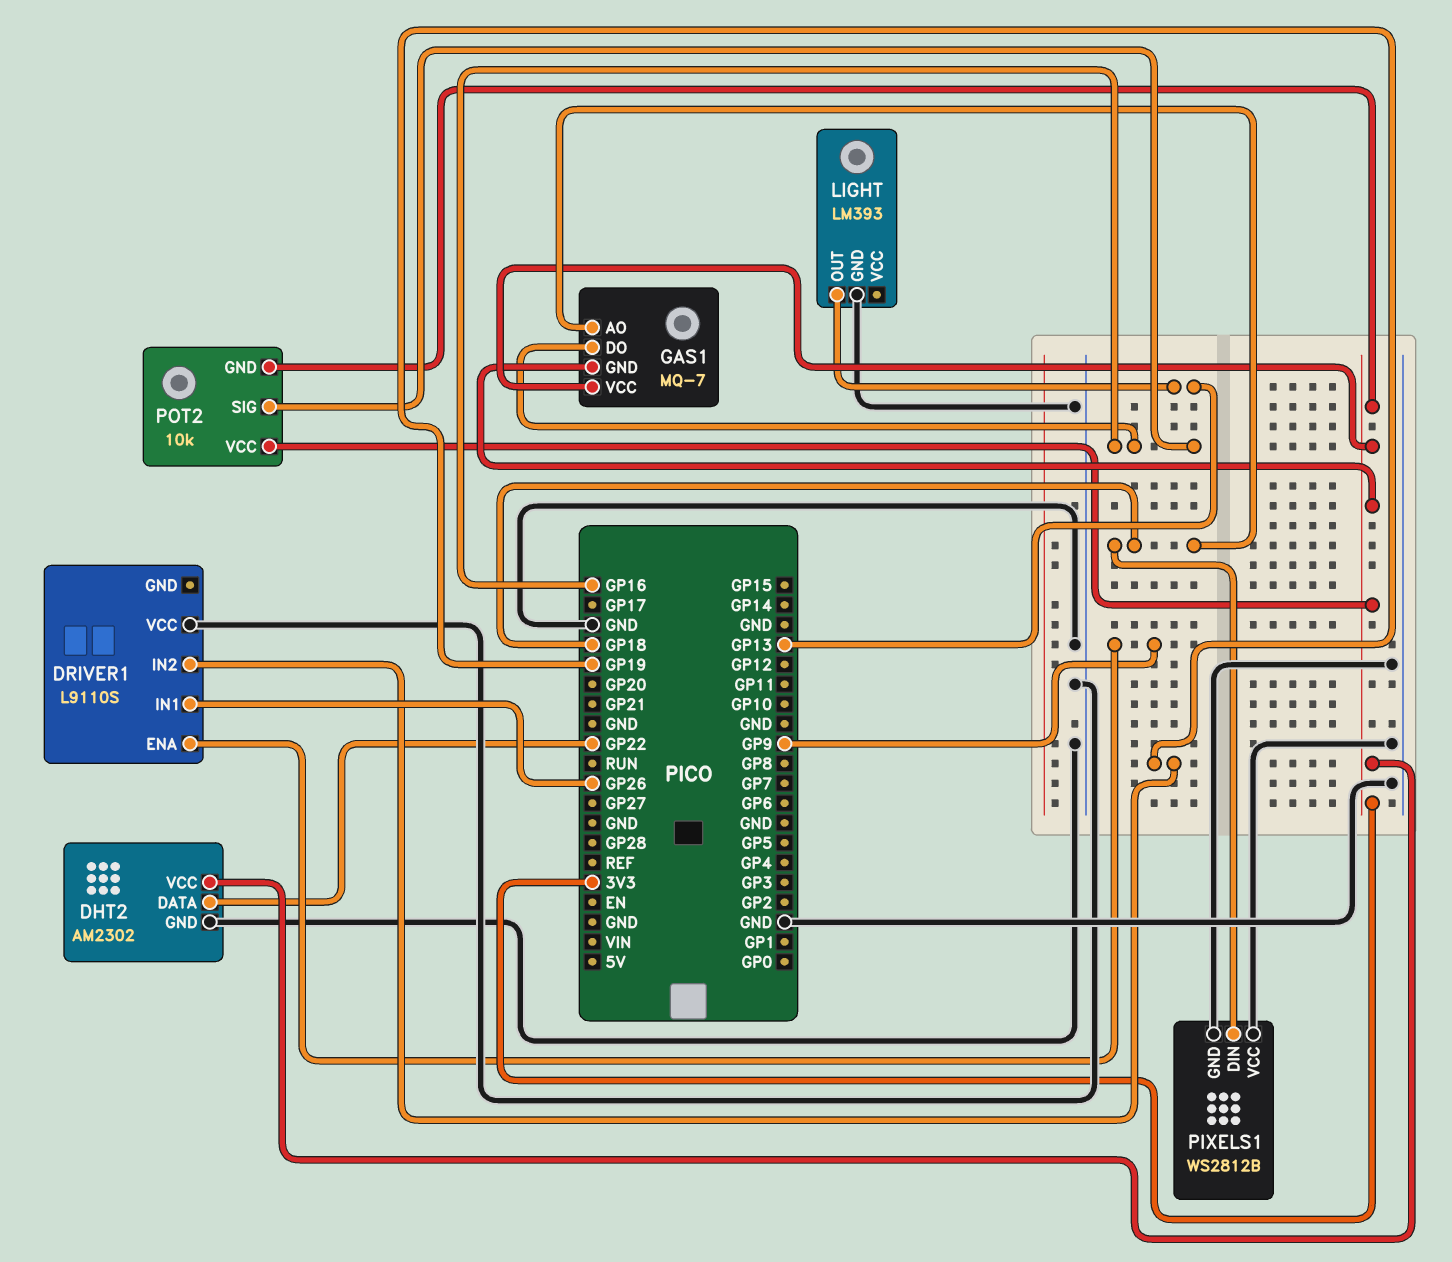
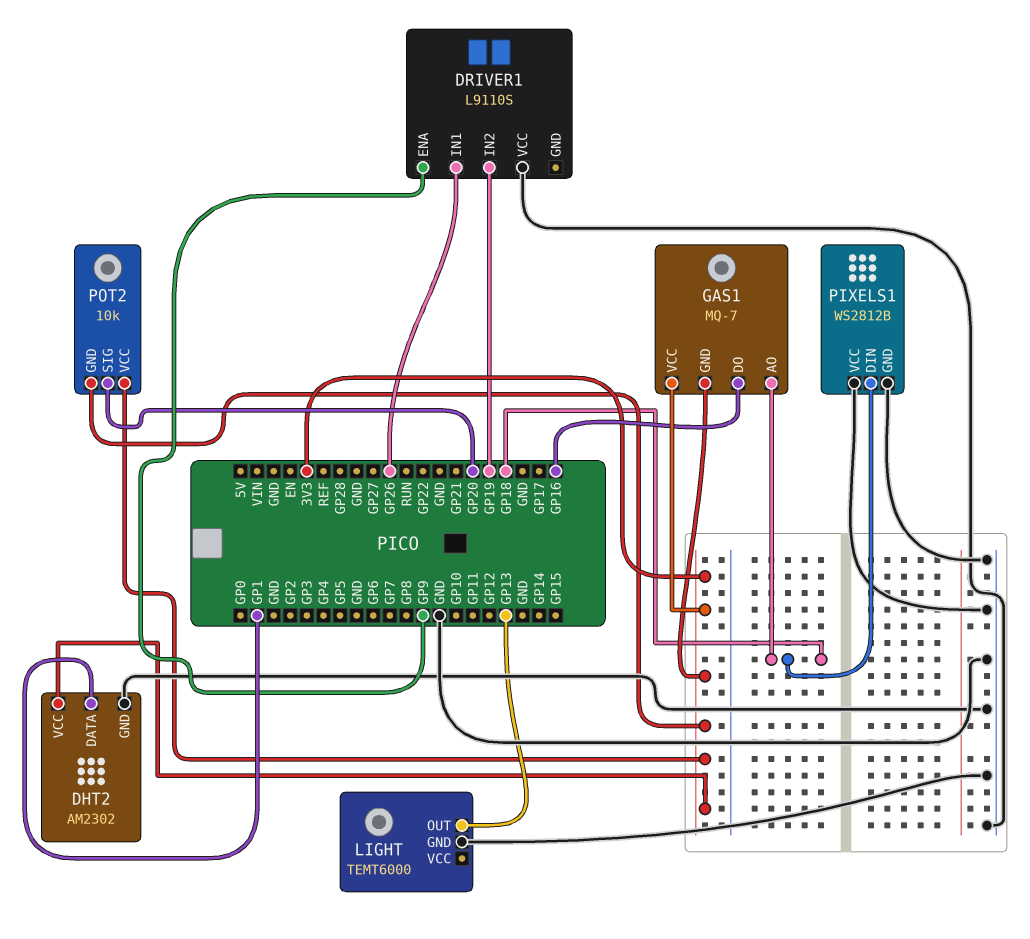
DHT2 pin DATA: GP22 -> GP1
LIGHT: LM393 -> TEMT6000
POT2 pin SIG: GP16 -> GP20

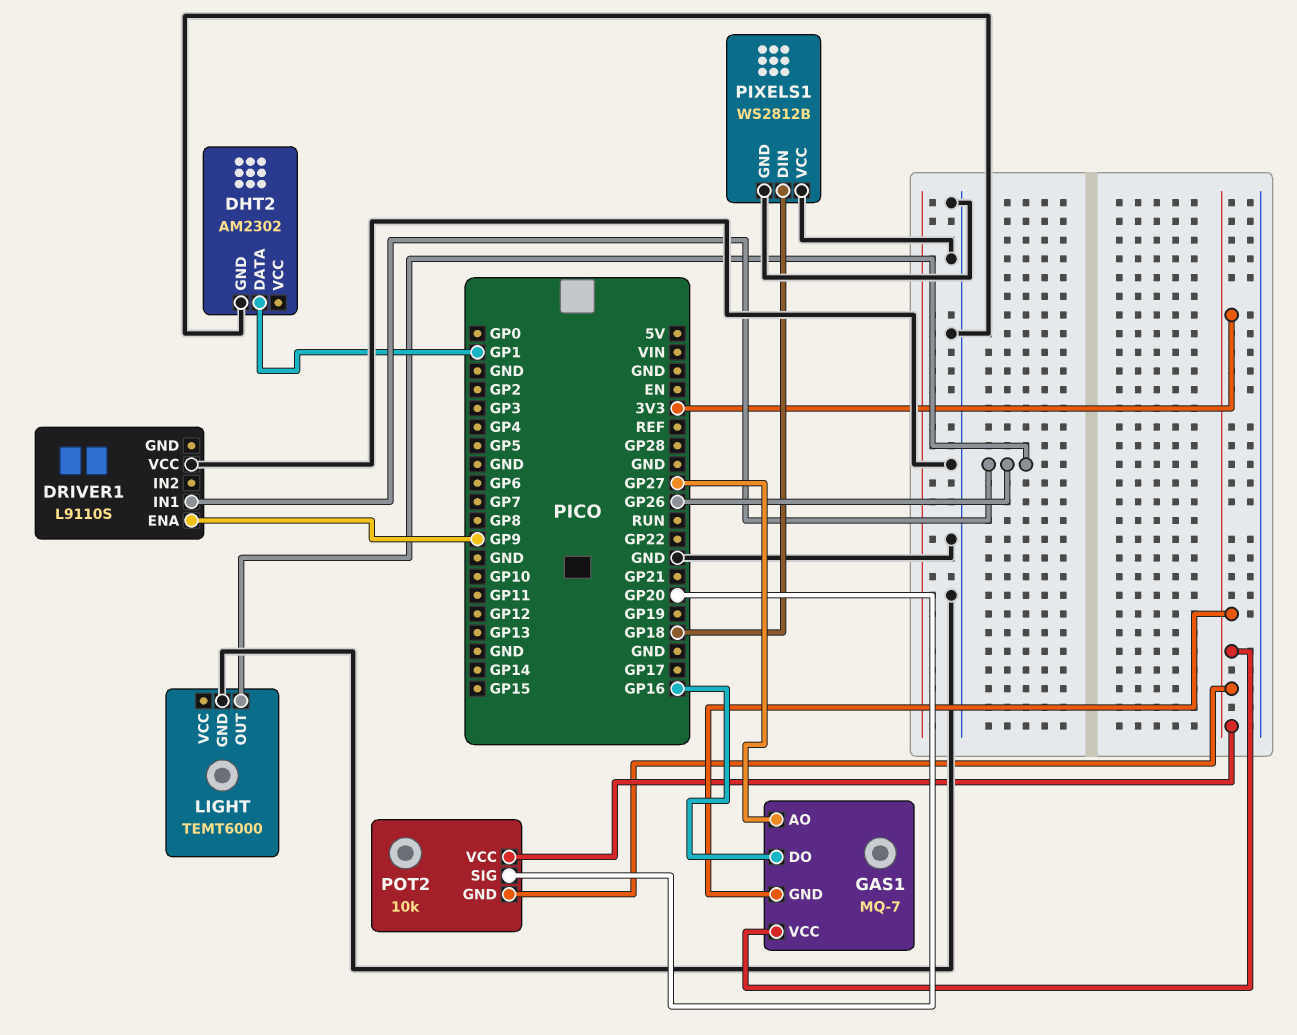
DHT2 pin VCC: 3V3 -> none
DRIVER1 pin IN2: GP19 -> none
GAS1 pin AO: GP18 -> GP27
LIGHT pin OUT: GP13 -> GP26

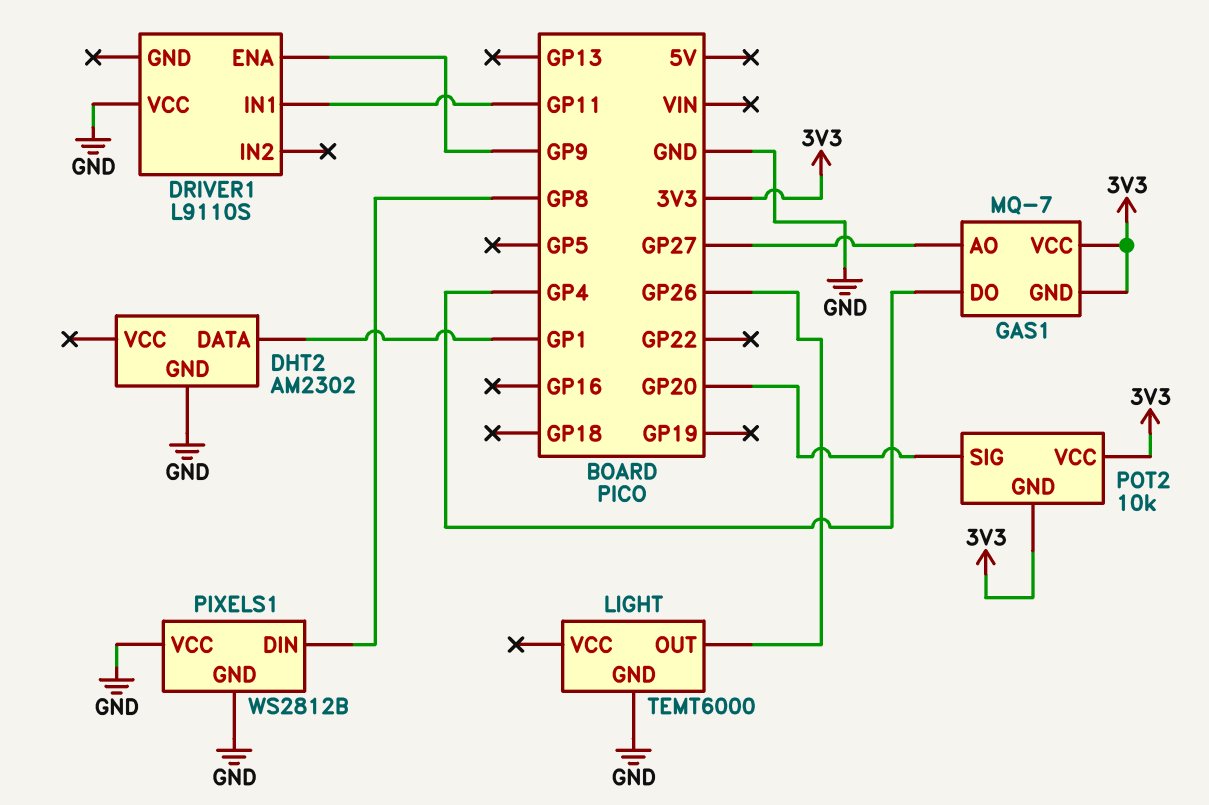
DRIVER1 pin IN1: GP26 -> GP11
GAS1 pin DO: GP16 -> GP4
PIXELS1 pin DIN: GP18 -> GP8

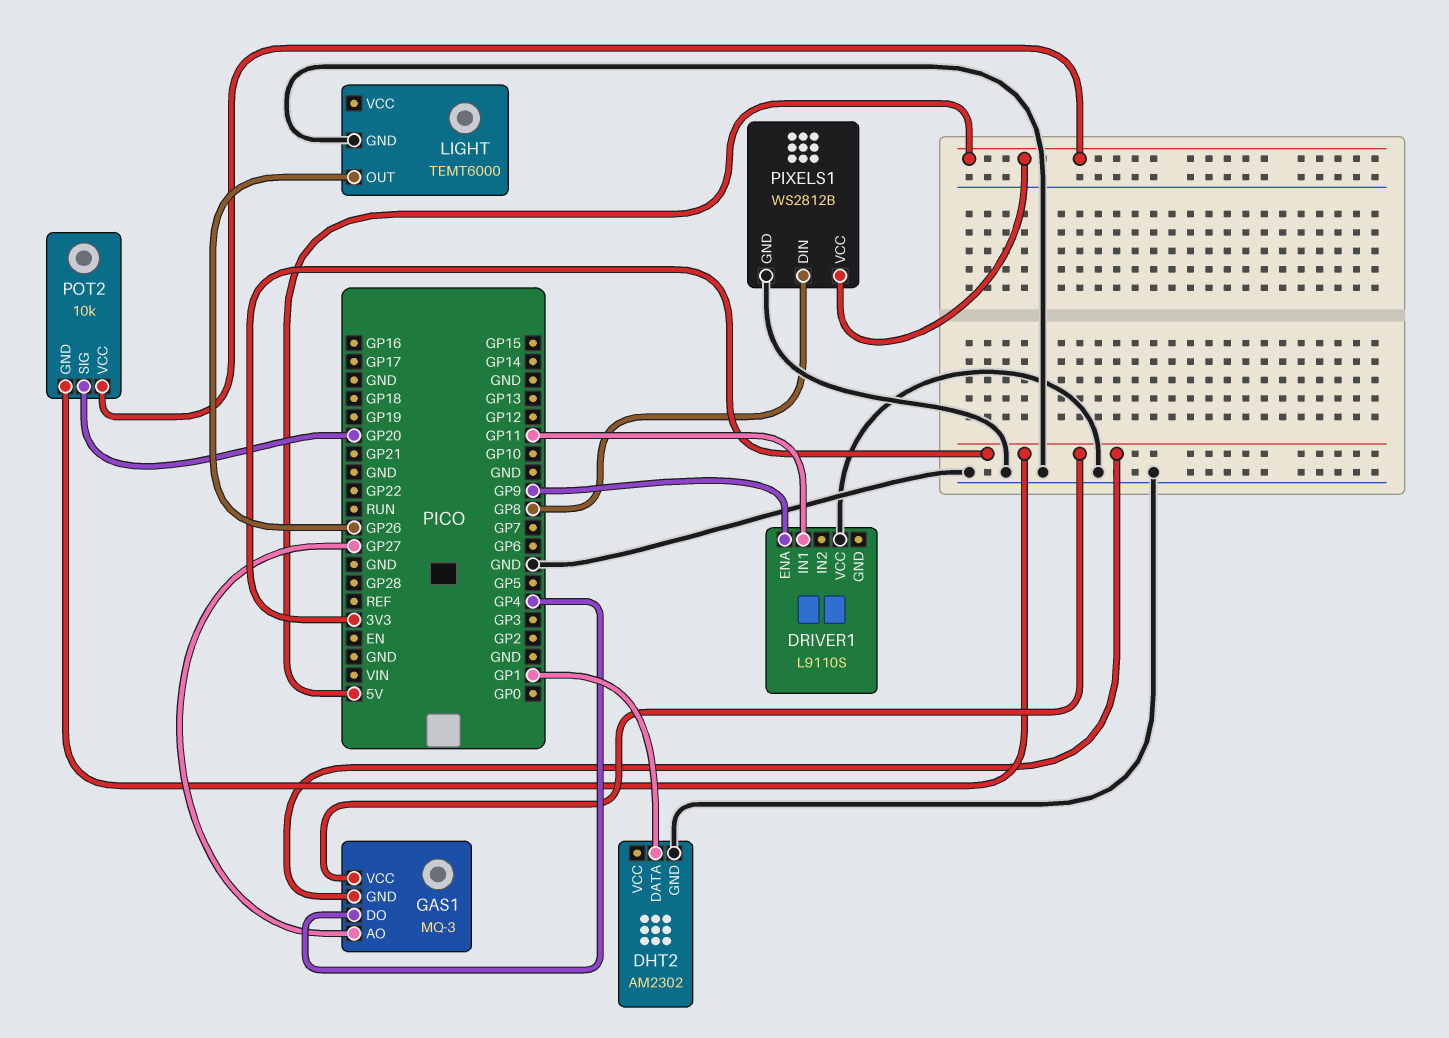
GAS1: MQ-7 -> MQ-3
PIXELS1 pin VCC: GND -> 5V
POT2 pin VCC: 3V3 -> 5V

